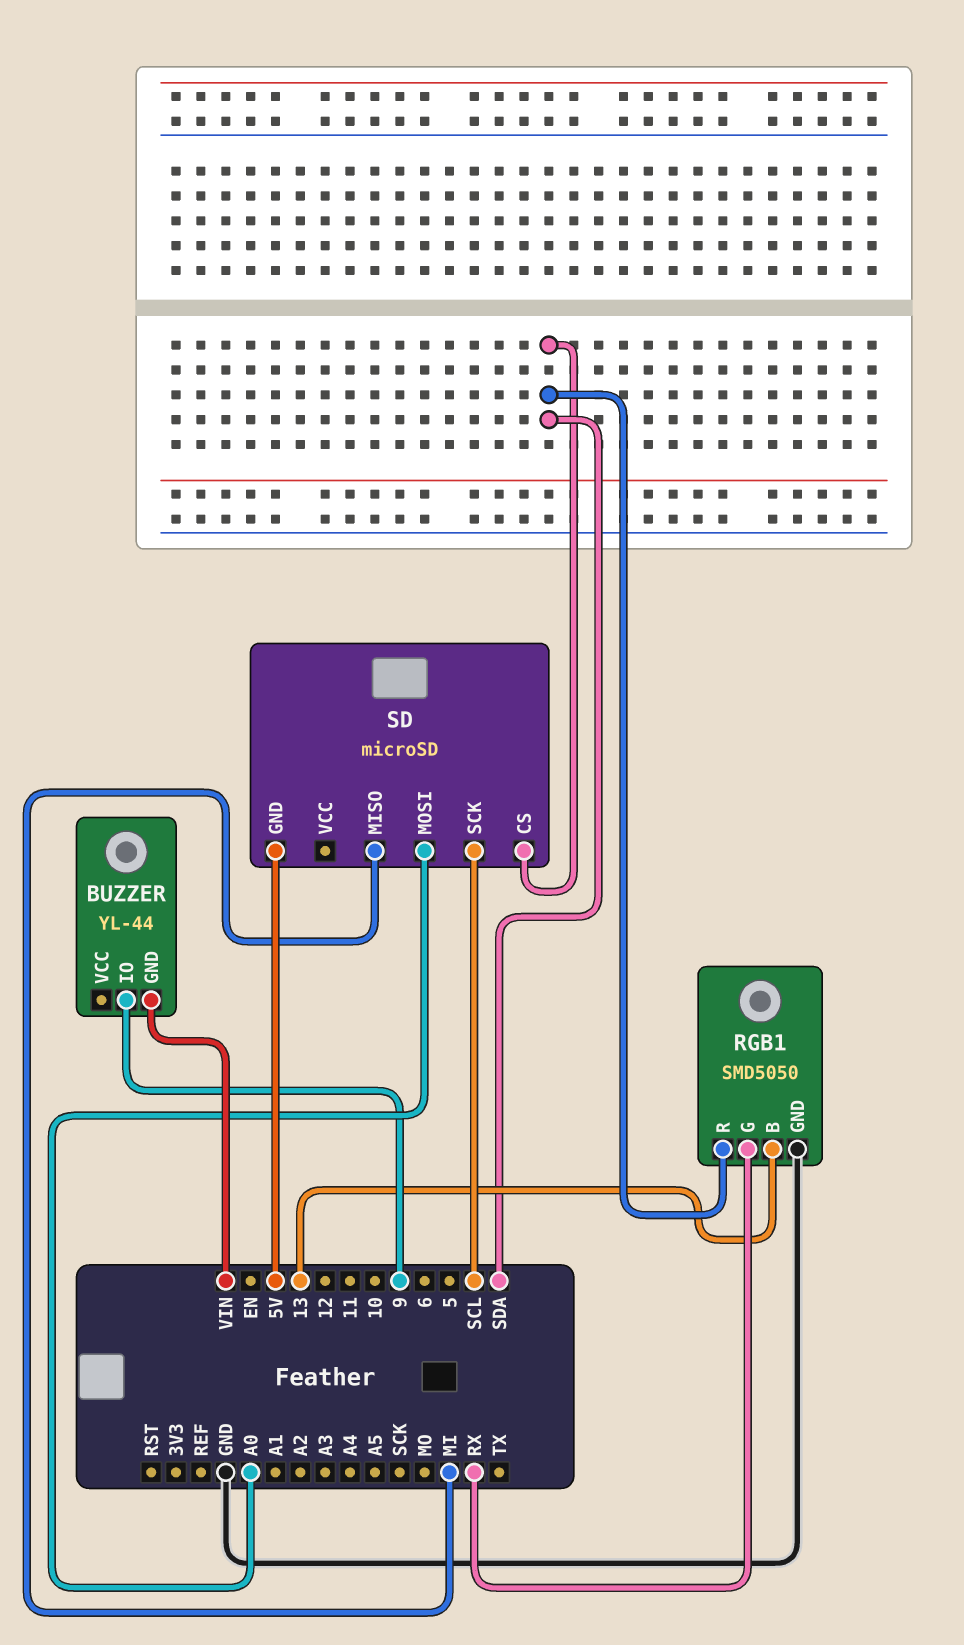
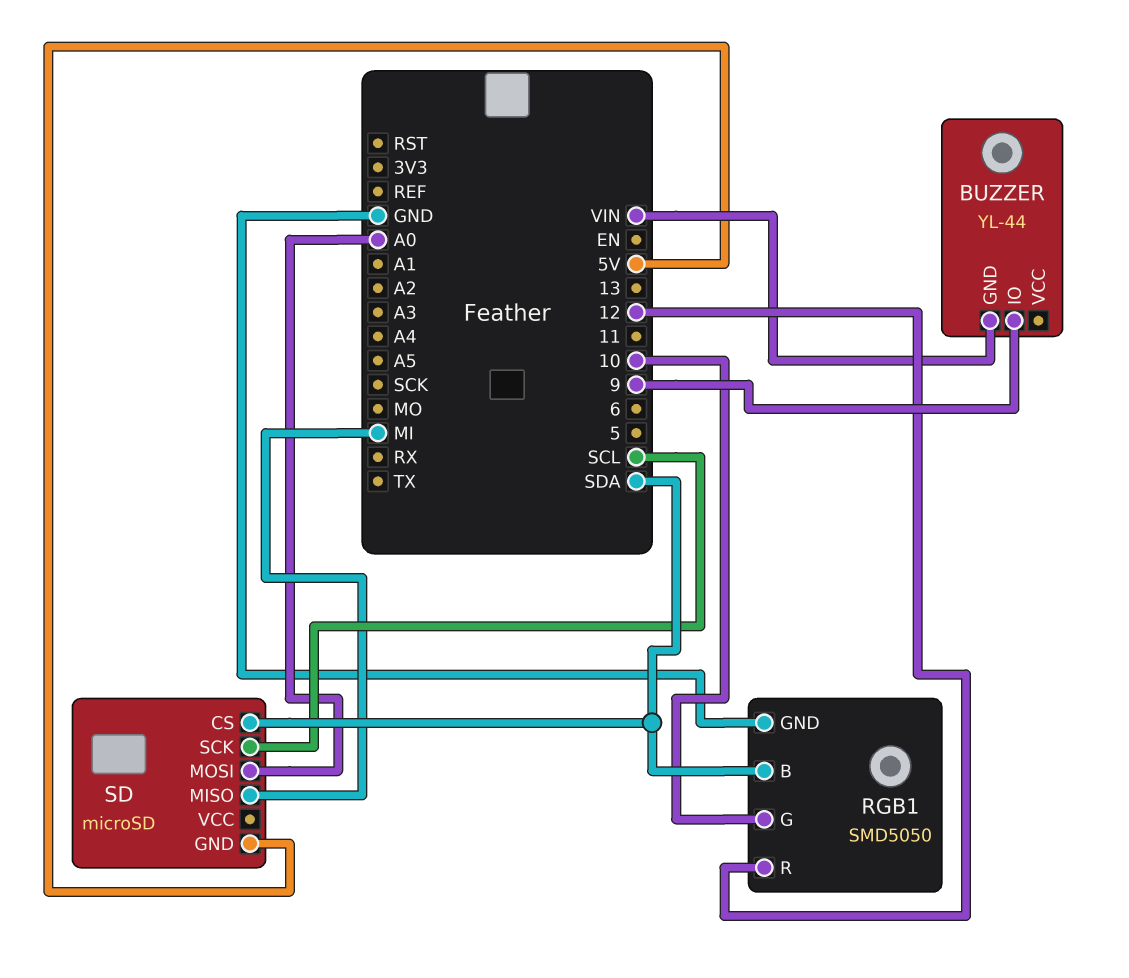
RGB1 pin B: 13 -> SDA
RGB1 pin G: RX -> 10
RGB1 pin R: SDA -> 12

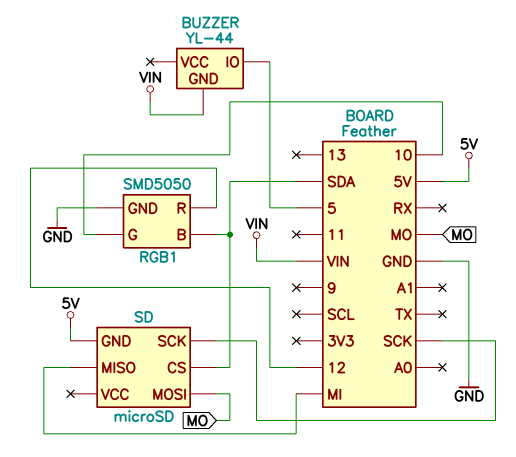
BUZZER pin IO: 9 -> 5
SD pin MOSI: A0 -> MO
SD pin SCK: SCL -> SCK

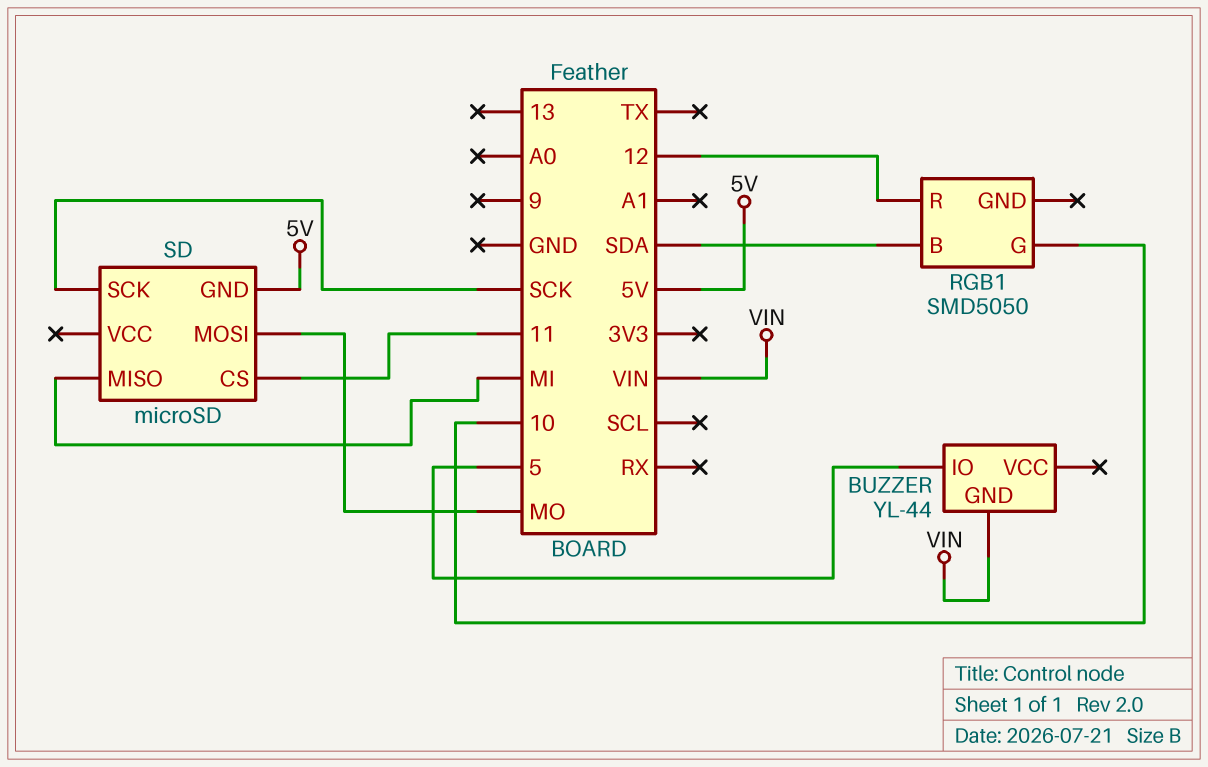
RGB1 pin GND: GND -> none
SD pin CS: SDA -> 11

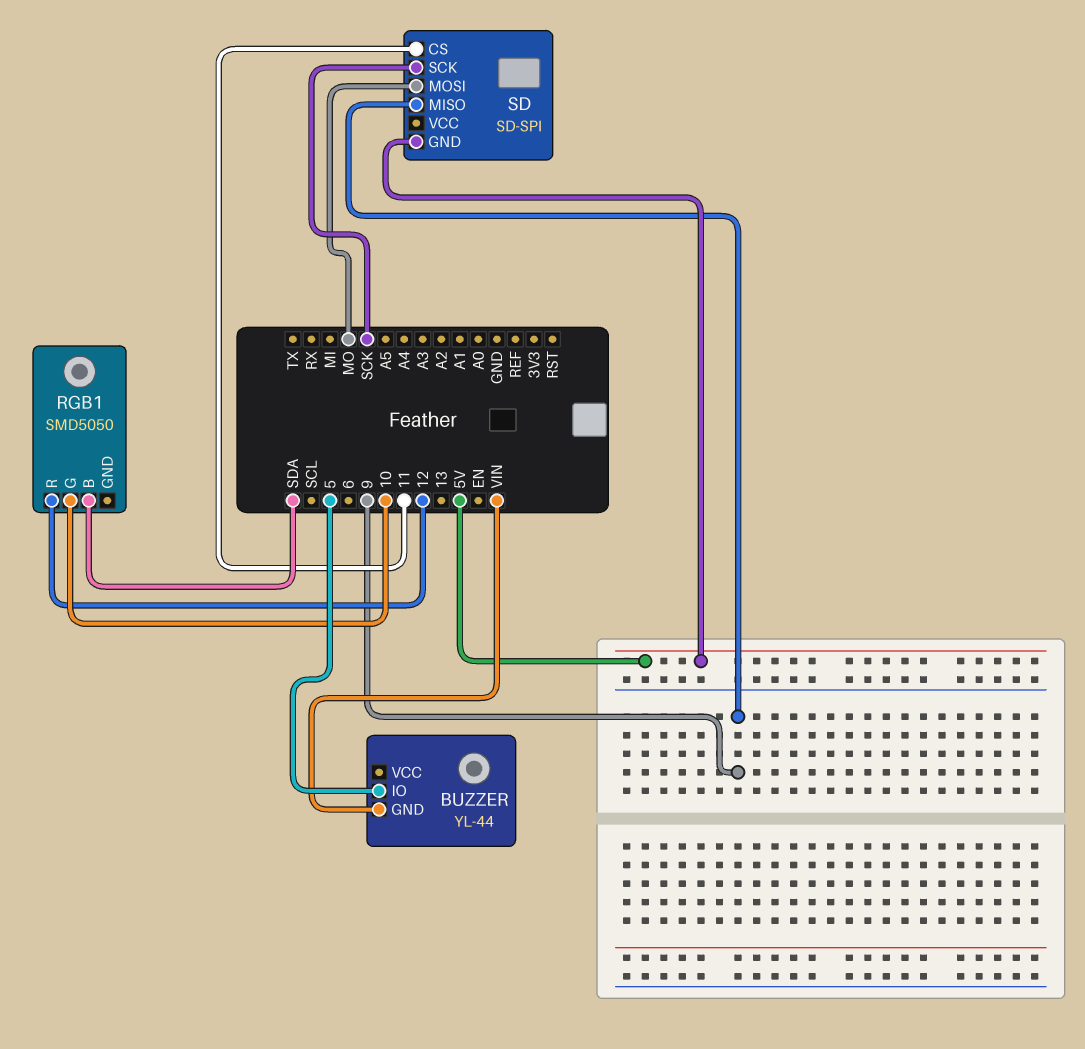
SD: microSD -> SD-SPI
SD pin MISO: MI -> 9

